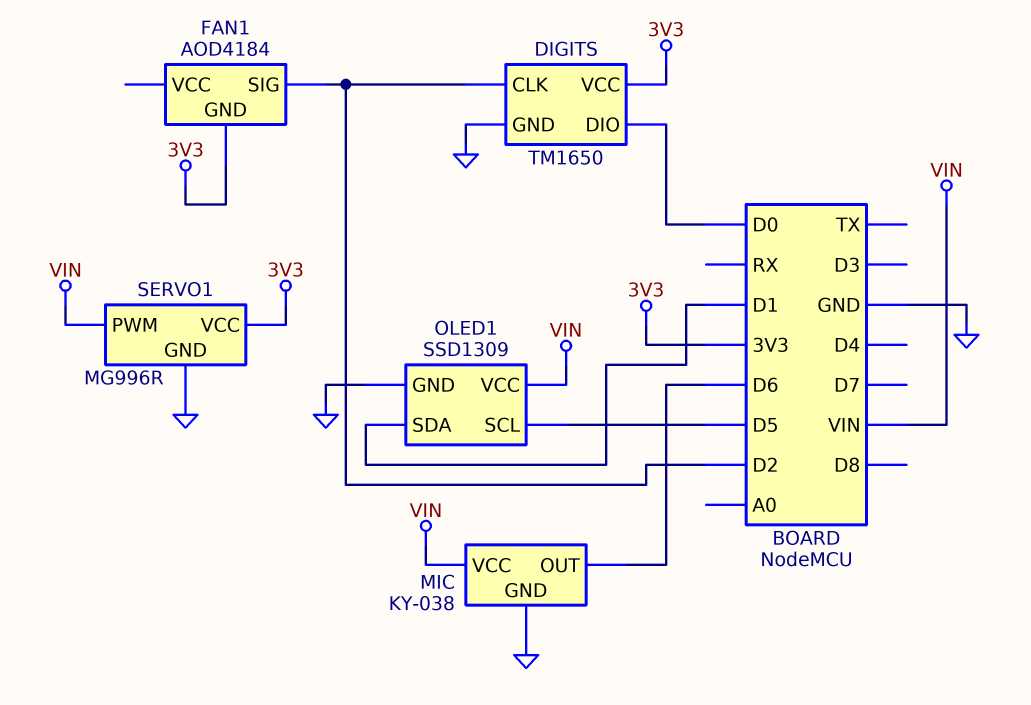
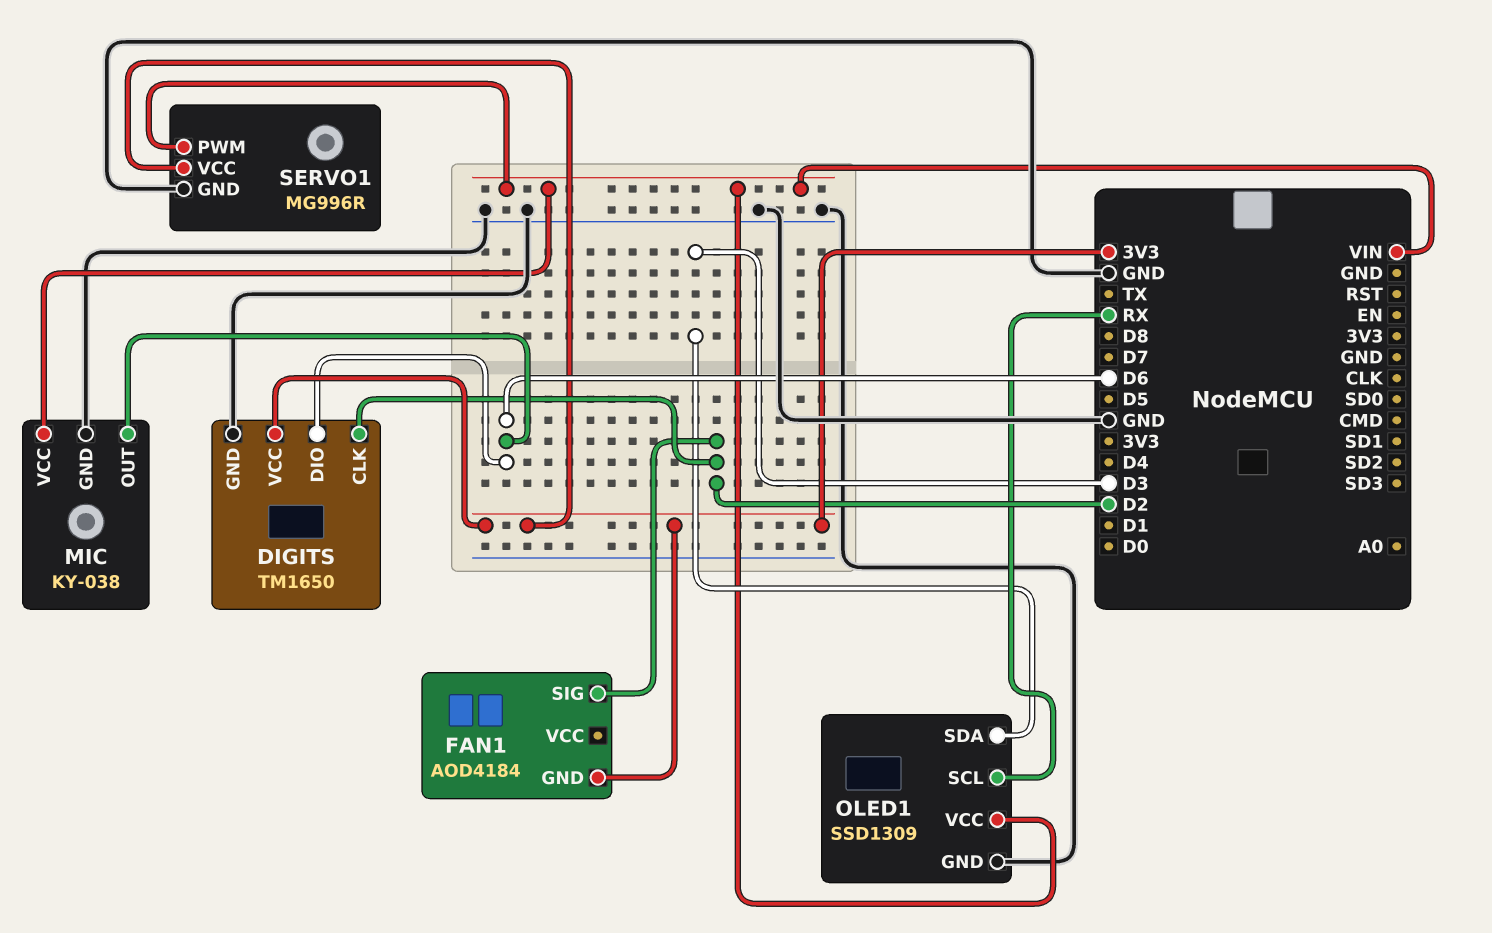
DIGITS pin DIO: D0 -> D6
OLED1 pin SCL: D5 -> RX
OLED1 pin SDA: D1 -> D3

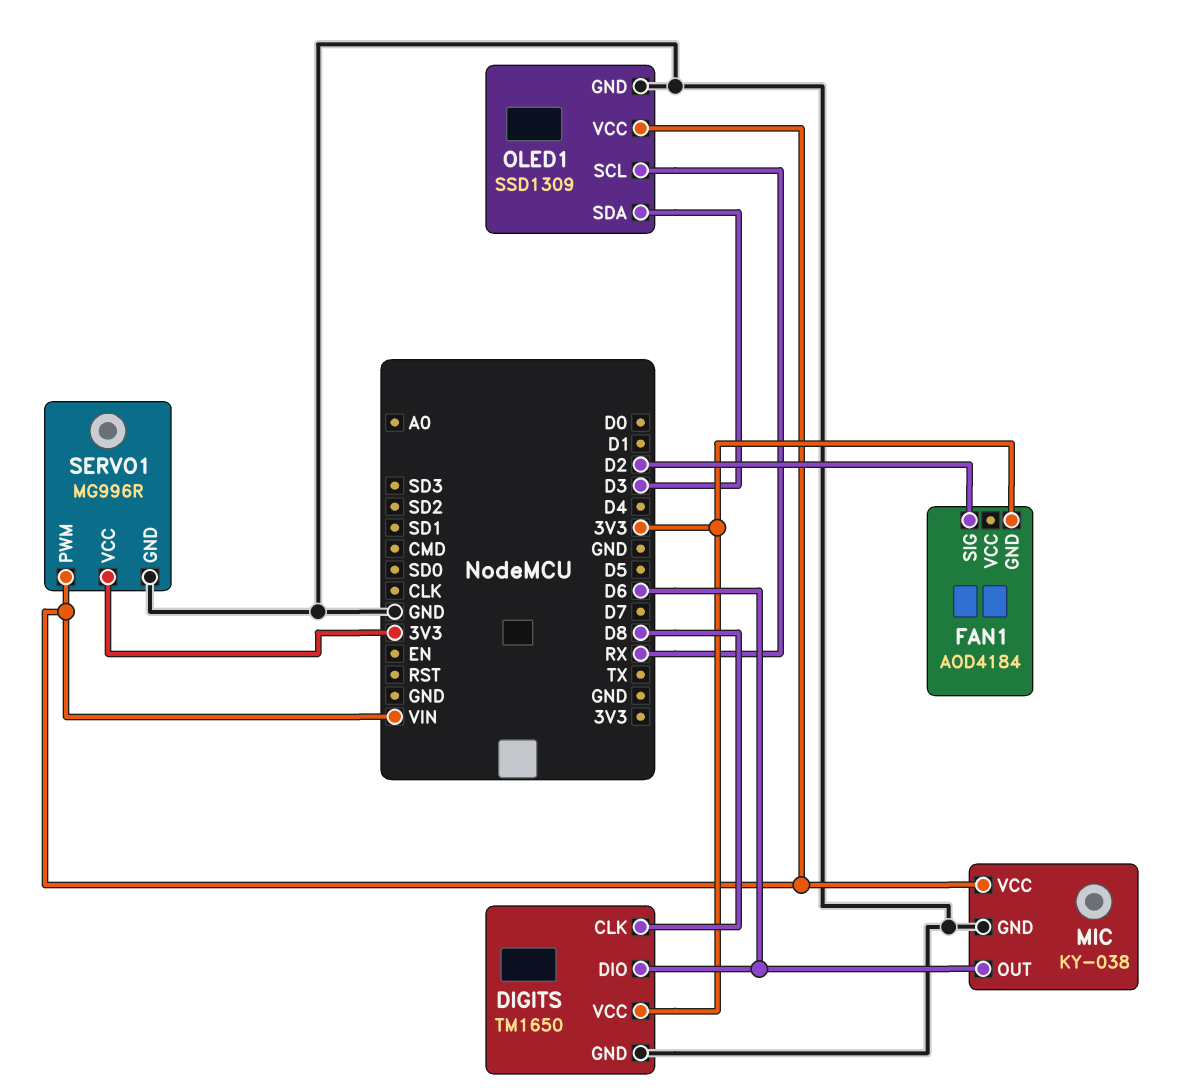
DIGITS pin CLK: D2 -> D8

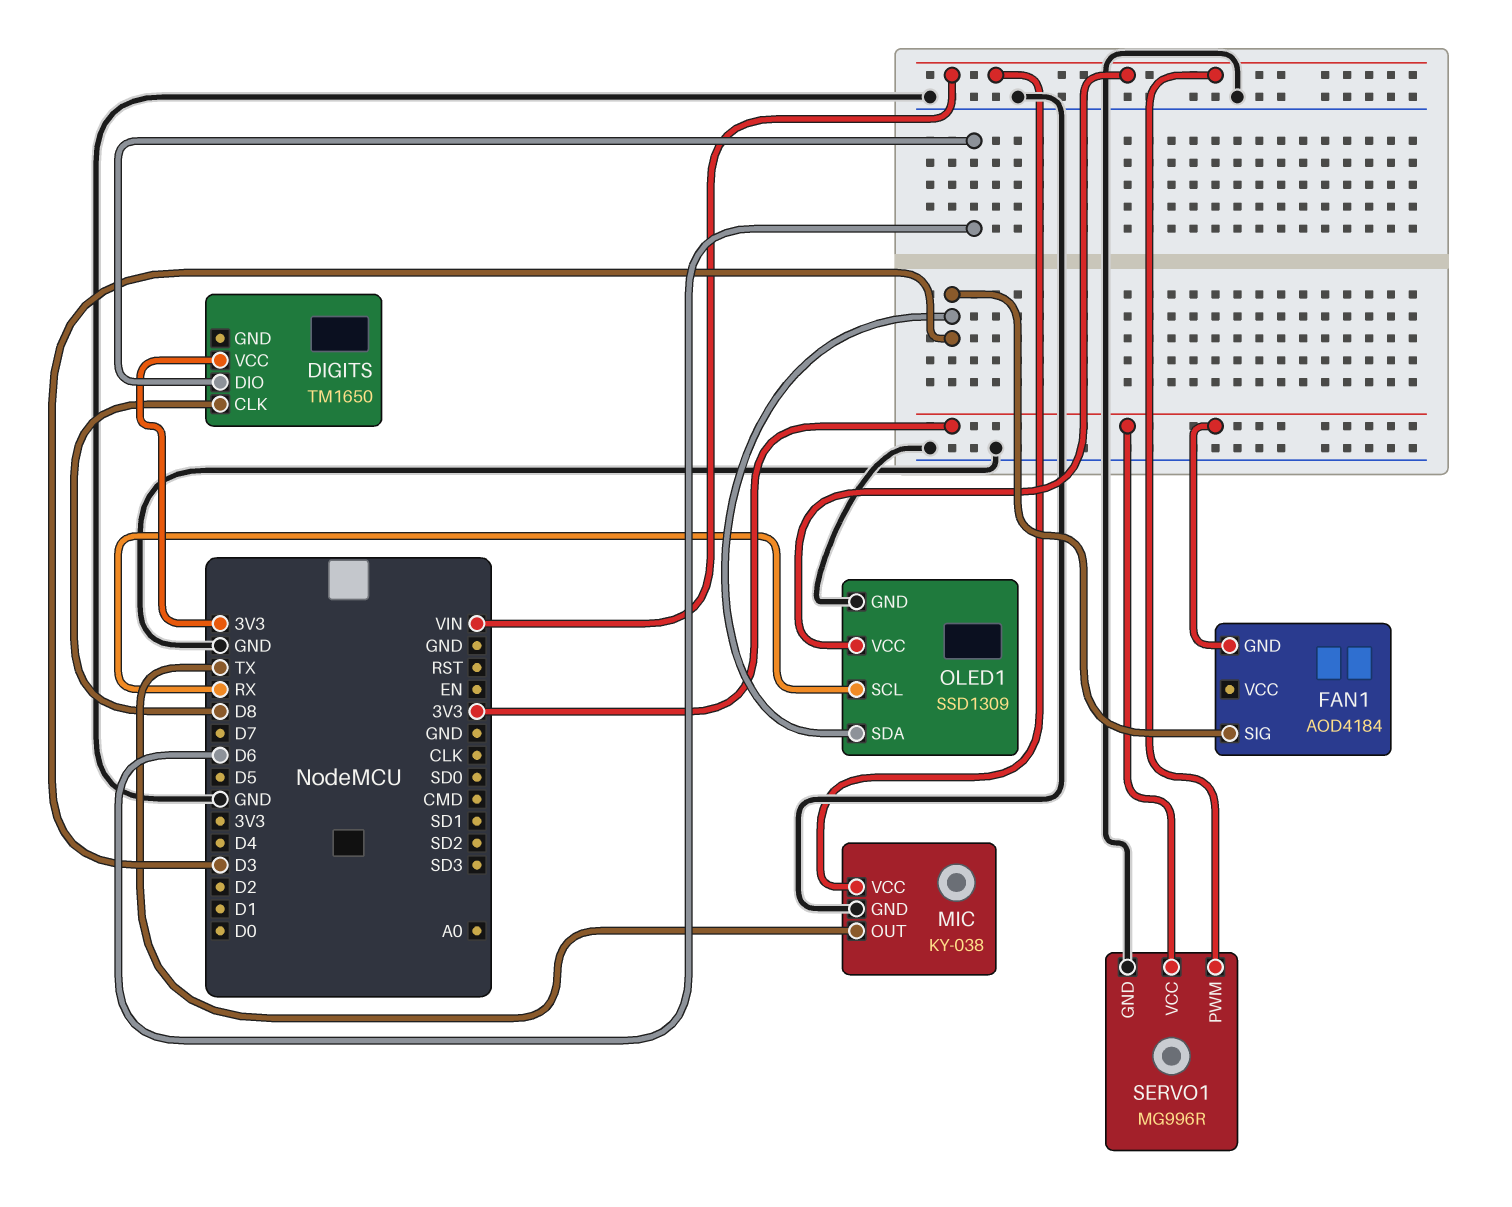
DIGITS pin GND: GND -> none
FAN1 pin SIG: D2 -> D3
MIC pin OUT: D6 -> TX

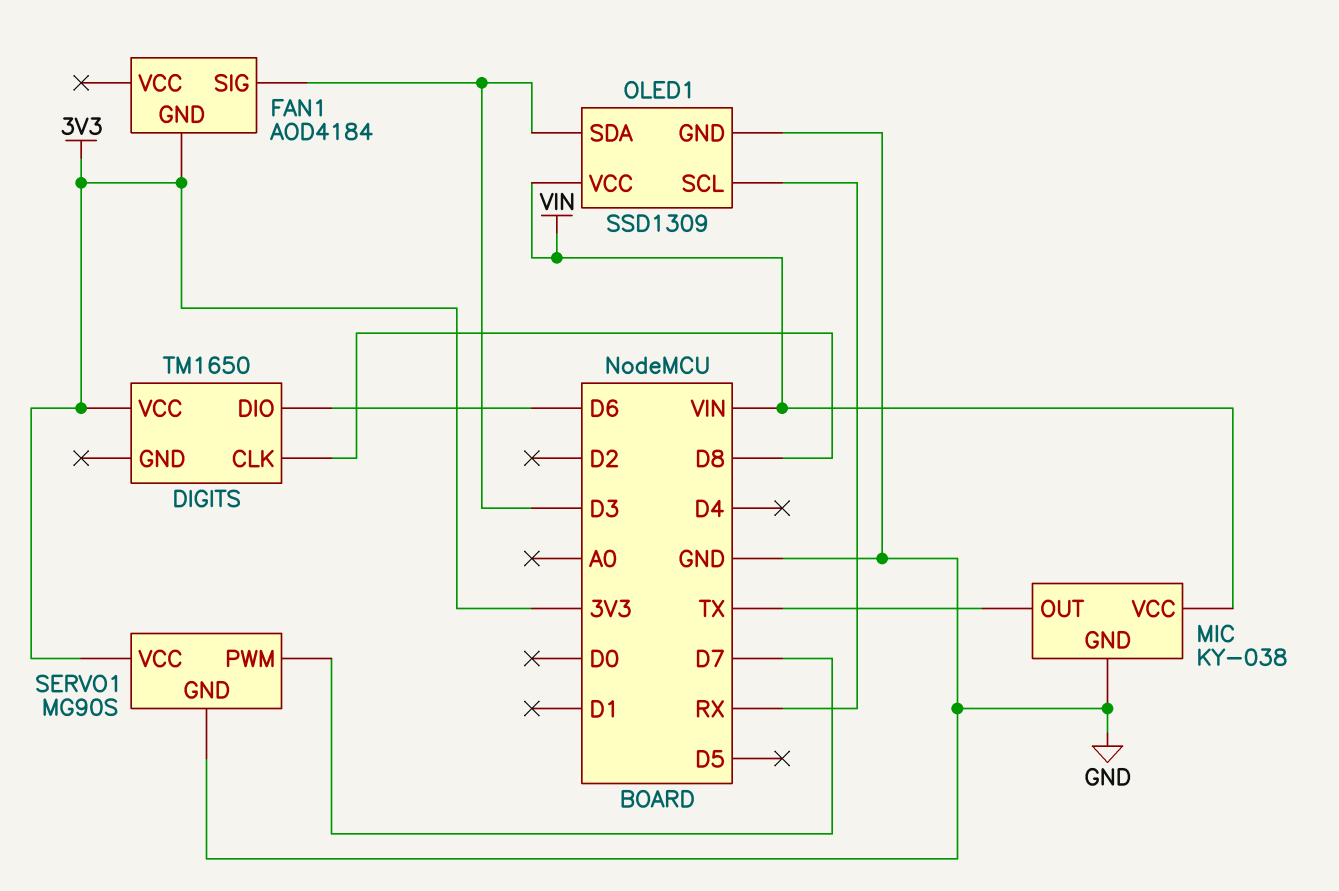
SERVO1: MG996R -> MG90S
SERVO1 pin PWM: VIN -> D7

